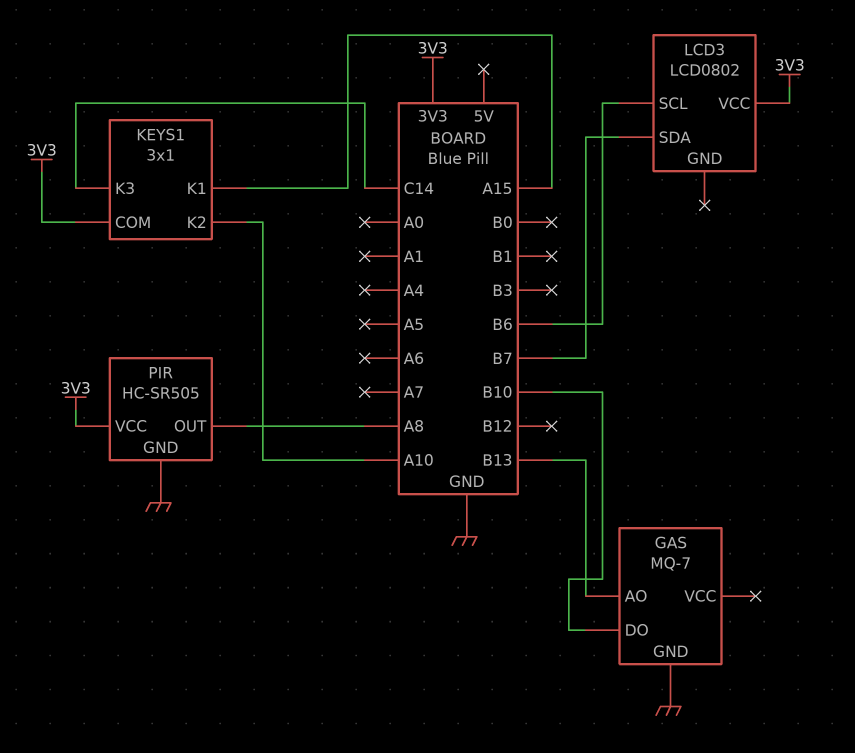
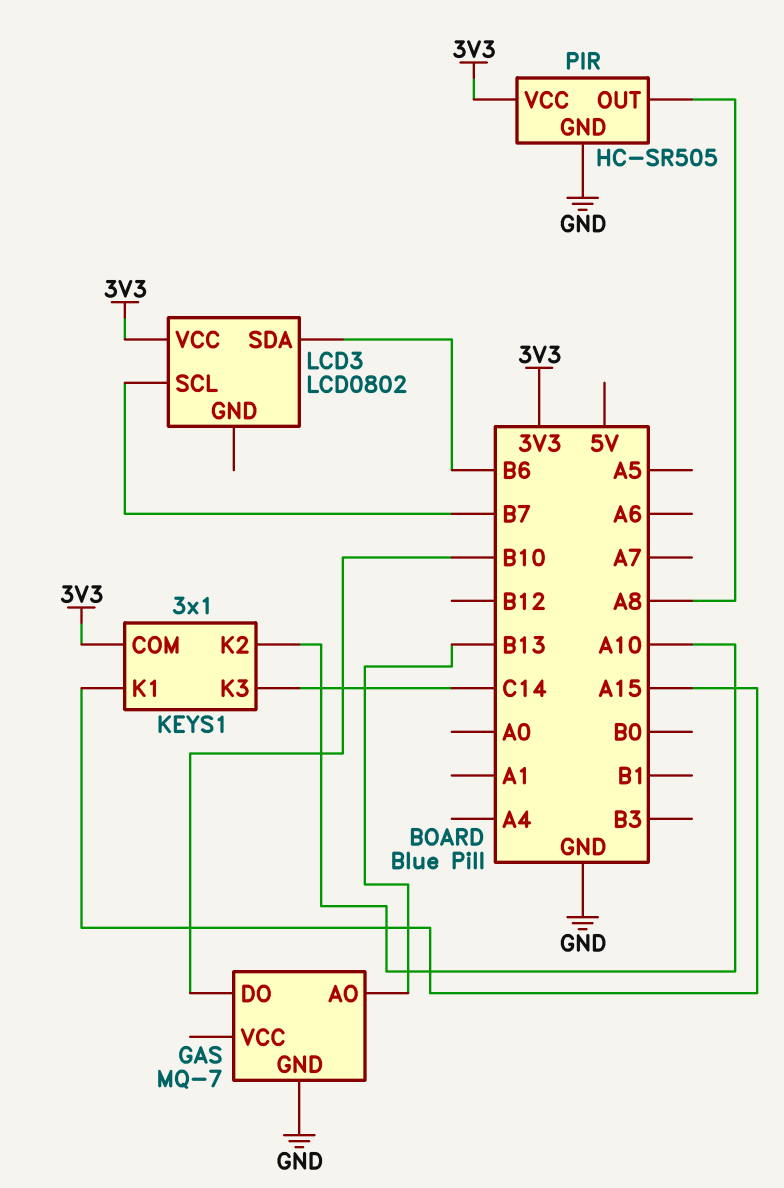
LCD3 pin SCL: B6 -> B7
LCD3 pin SDA: B7 -> B6

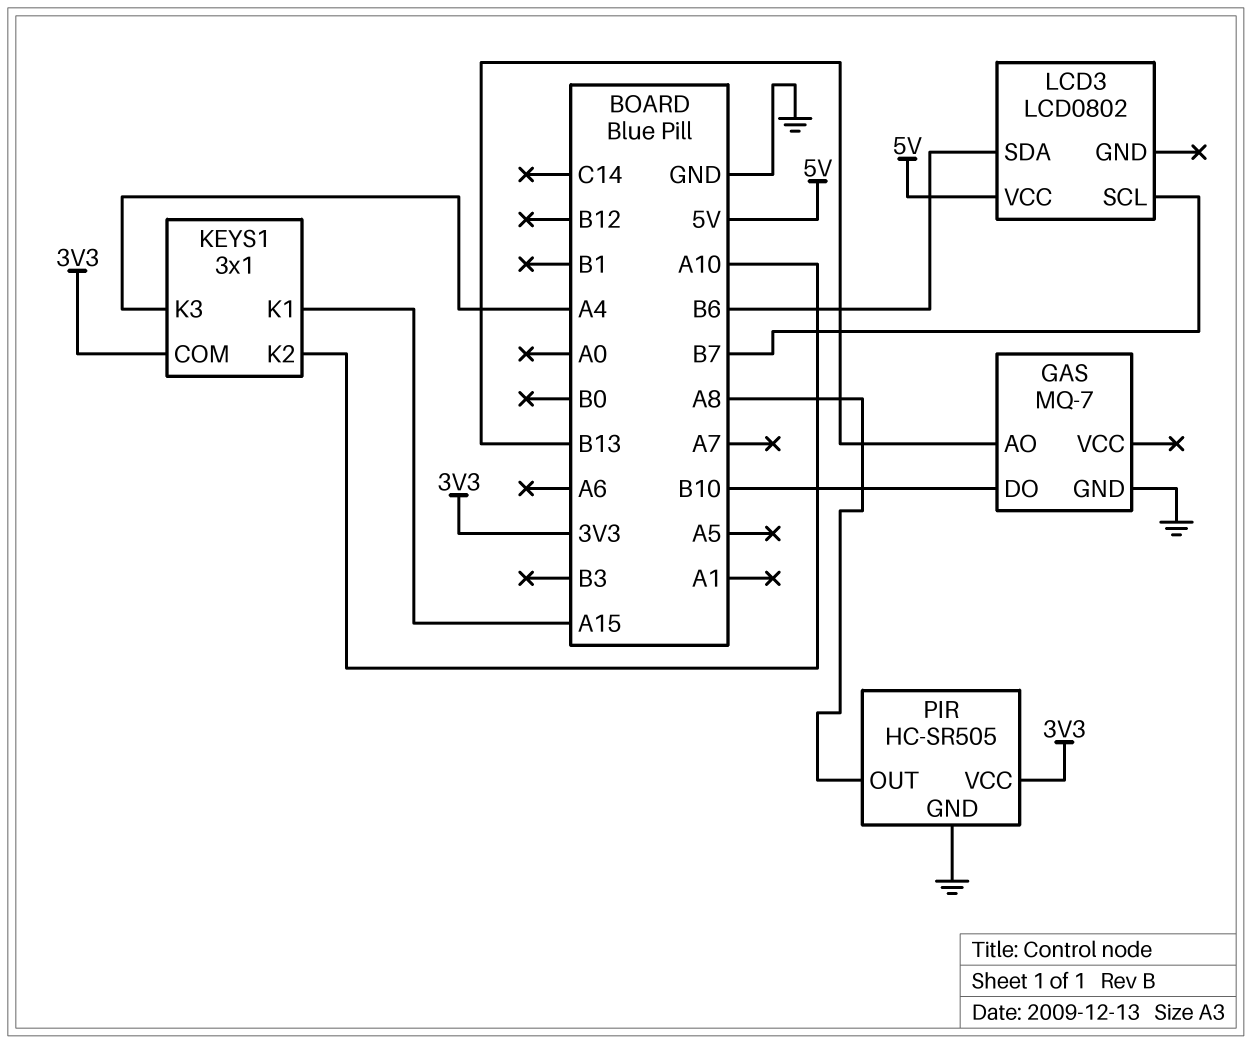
KEYS1 pin K3: C14 -> A4
LCD3 pin VCC: 3V3 -> 5V

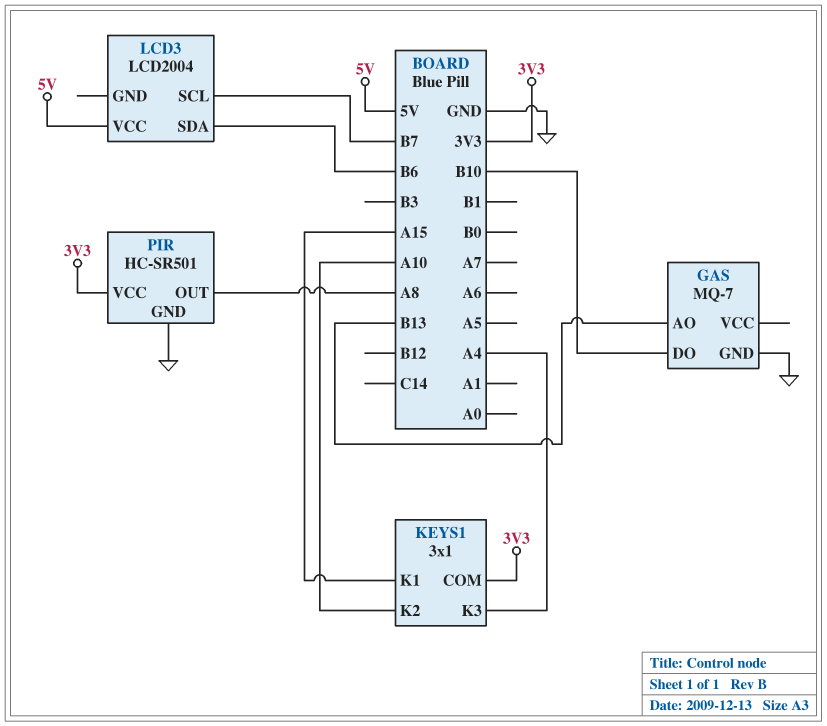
LCD3: LCD0802 -> LCD2004
PIR: HC-SR505 -> HC-SR501

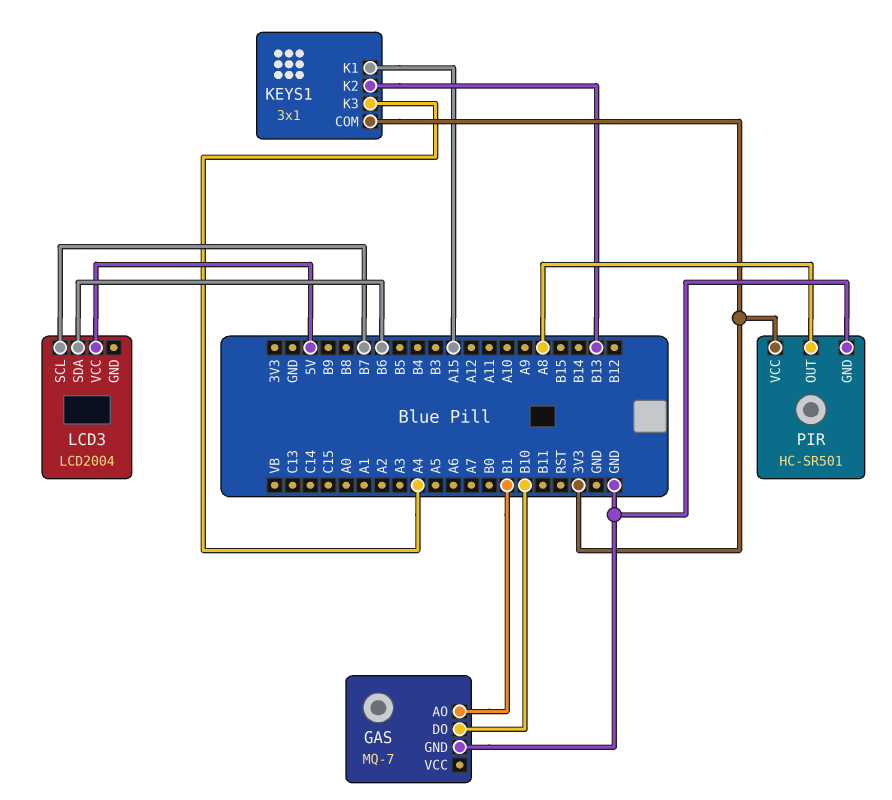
GAS pin AO: B13 -> B1
KEYS1 pin K2: A10 -> B13

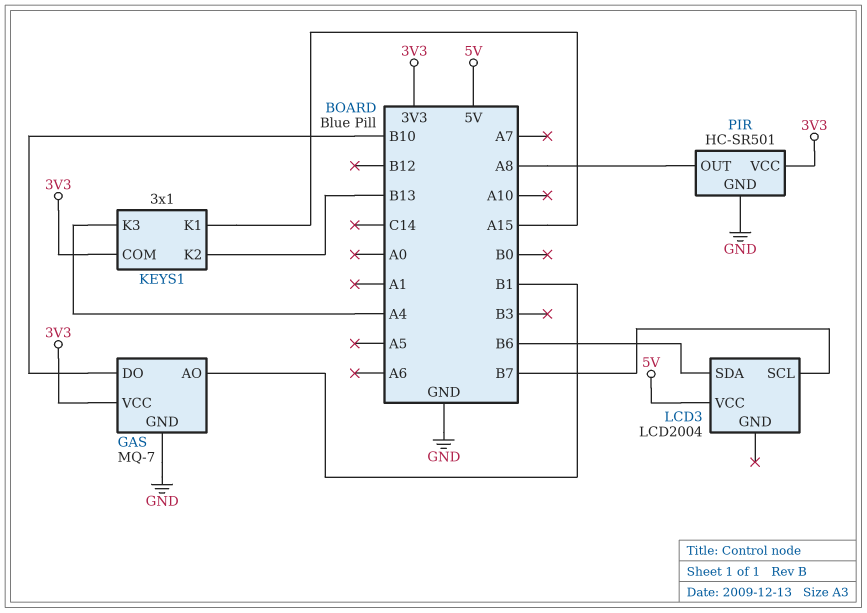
GAS pin VCC: none -> 3V3

